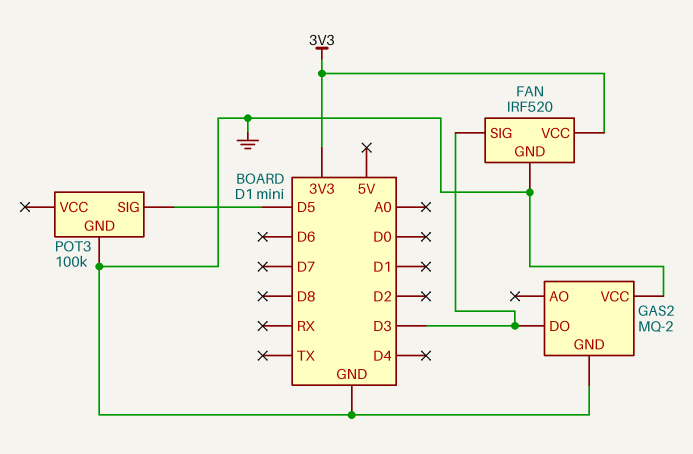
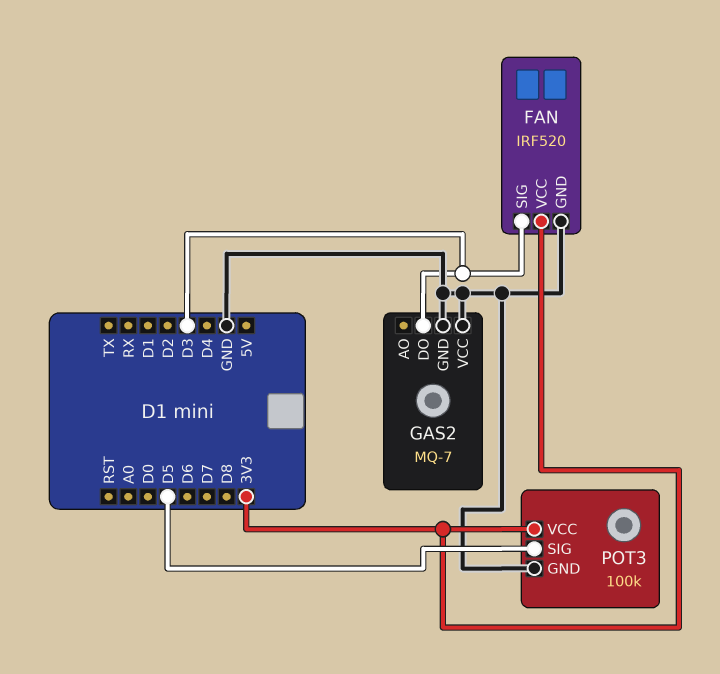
GAS2: MQ-2 -> MQ-7
POT3 pin VCC: none -> 3V3

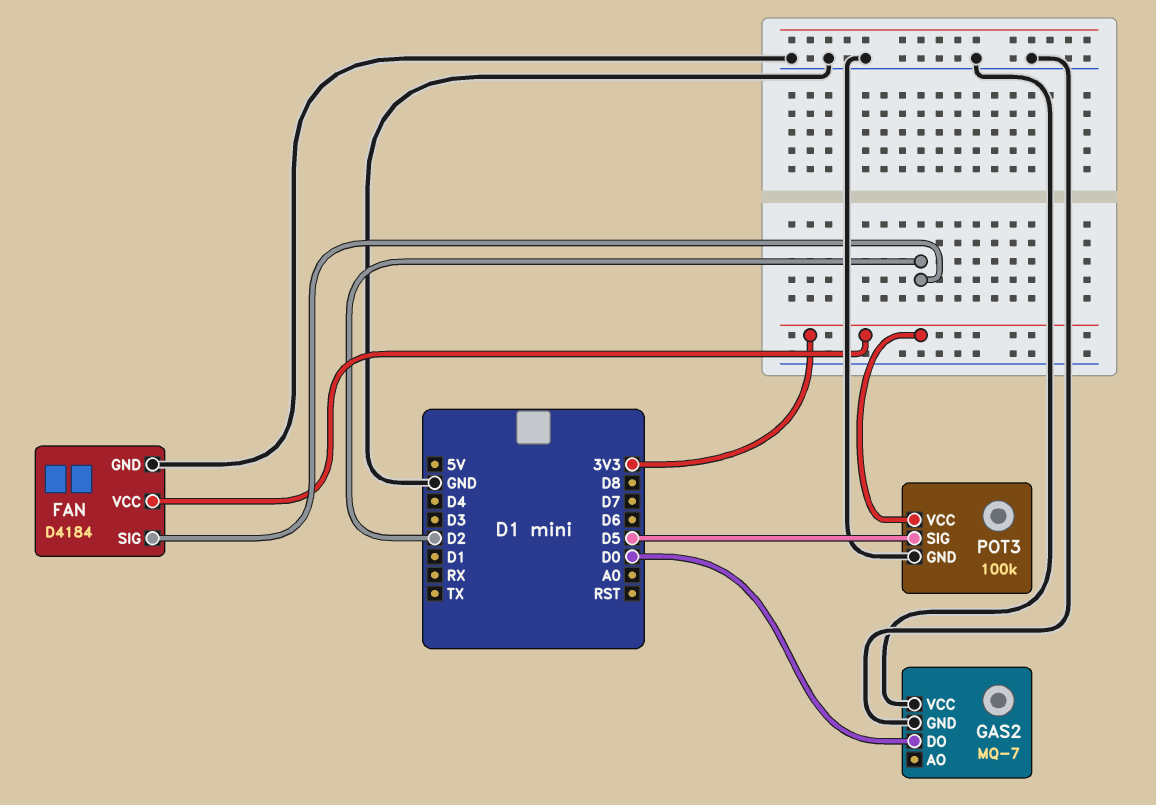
FAN: IRF520 -> D4184
FAN pin SIG: D3 -> D2
GAS2 pin DO: D3 -> D0

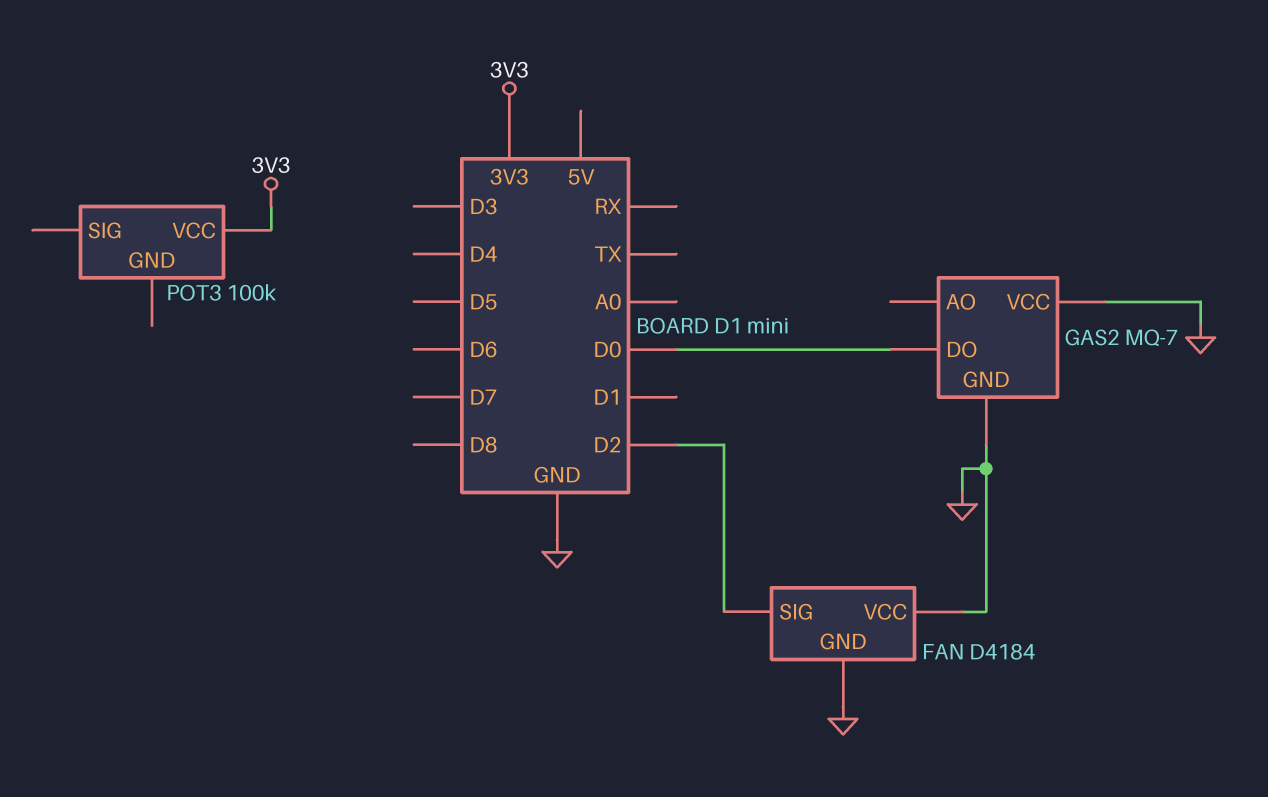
FAN pin VCC: 3V3 -> GND
POT3 pin GND: GND -> none
POT3 pin SIG: D5 -> none

